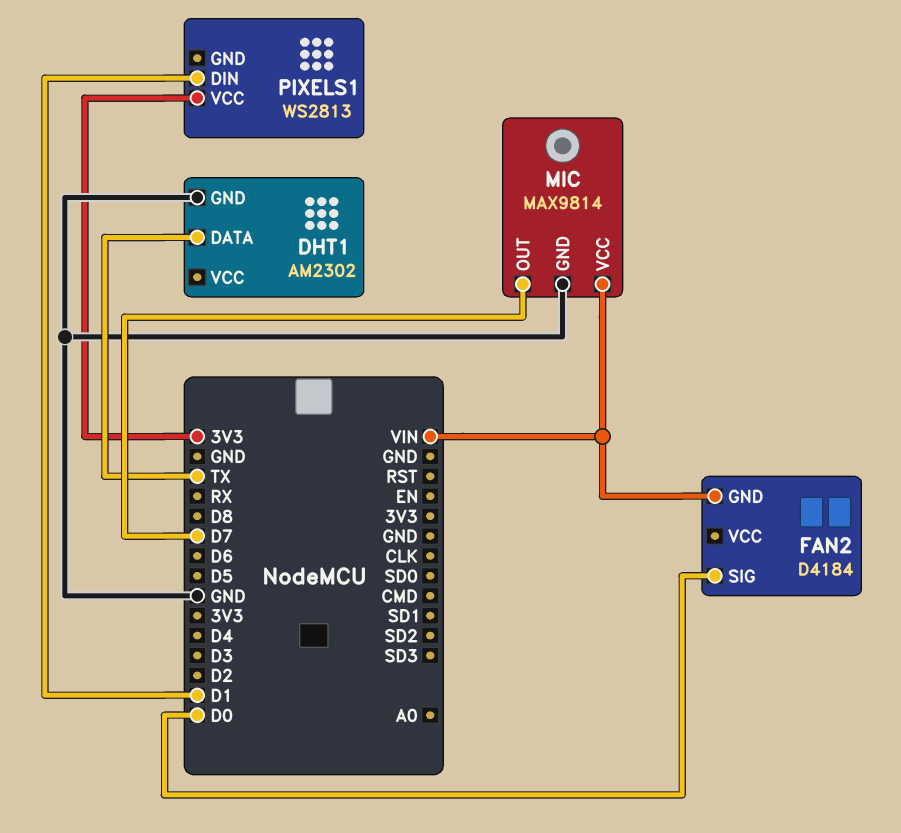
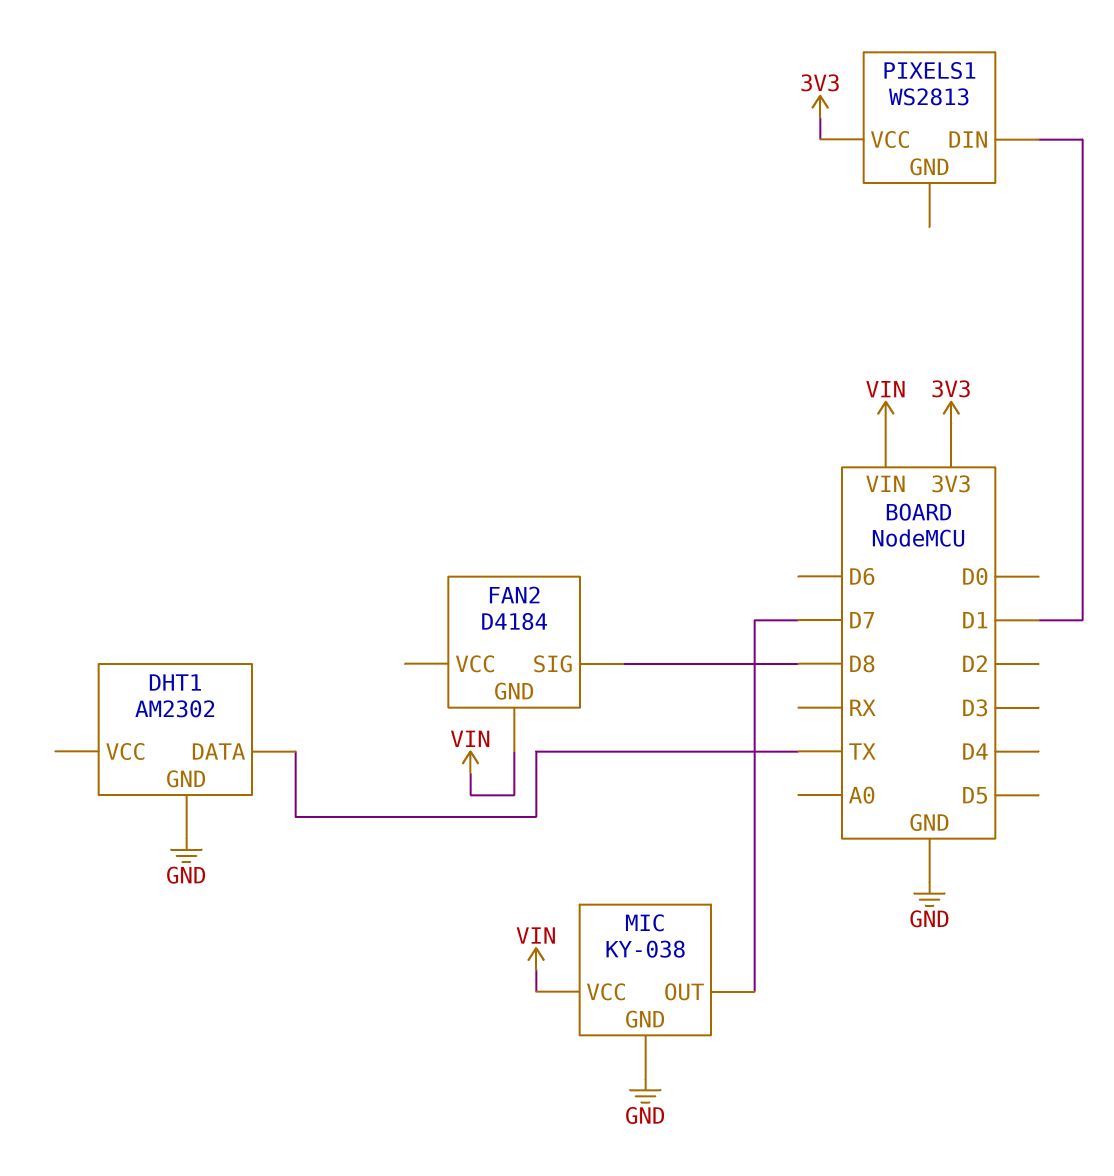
FAN2 pin SIG: D0 -> D8
MIC: MAX9814 -> KY-038

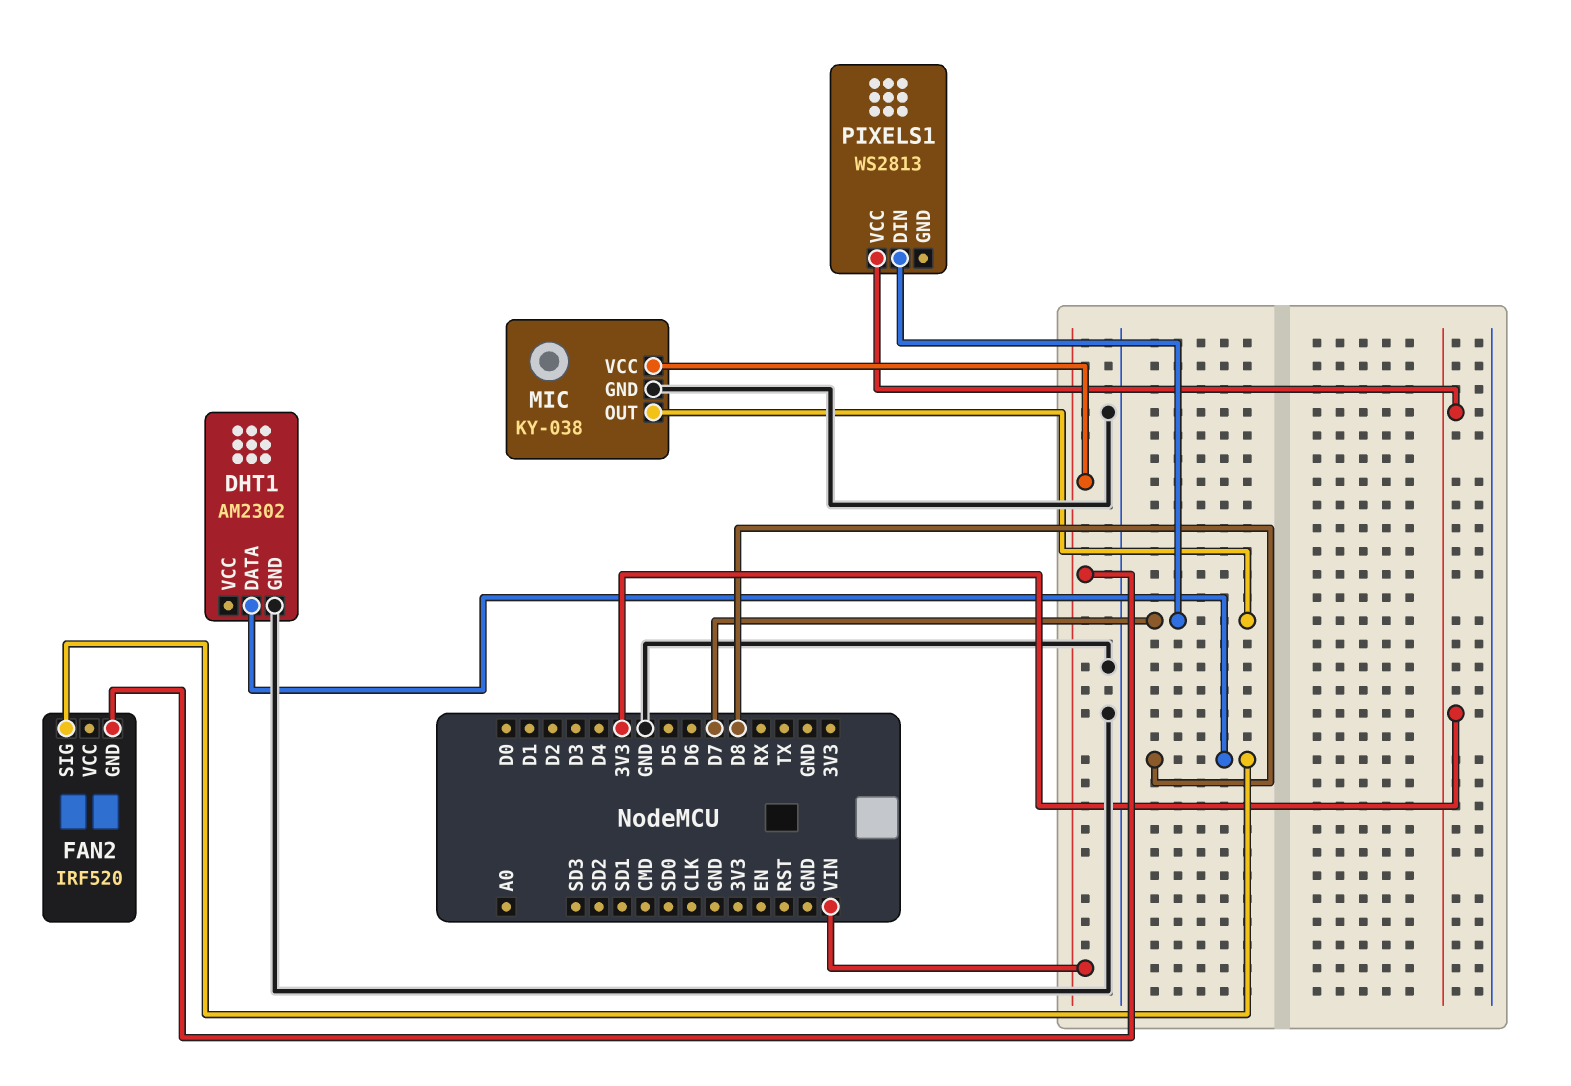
DHT1 pin DATA: TX -> D8
FAN2: D4184 -> IRF520
PIXELS1 pin DIN: D1 -> D7

